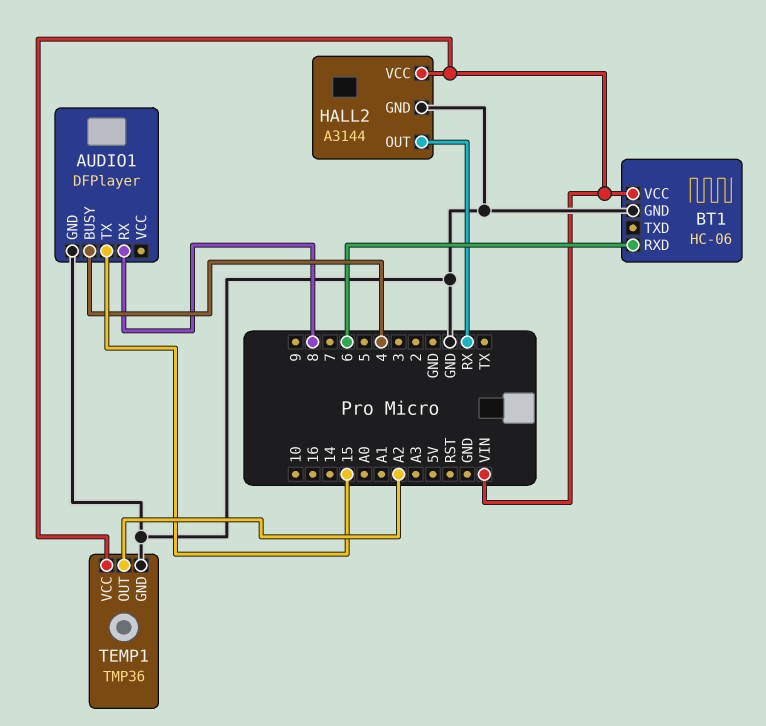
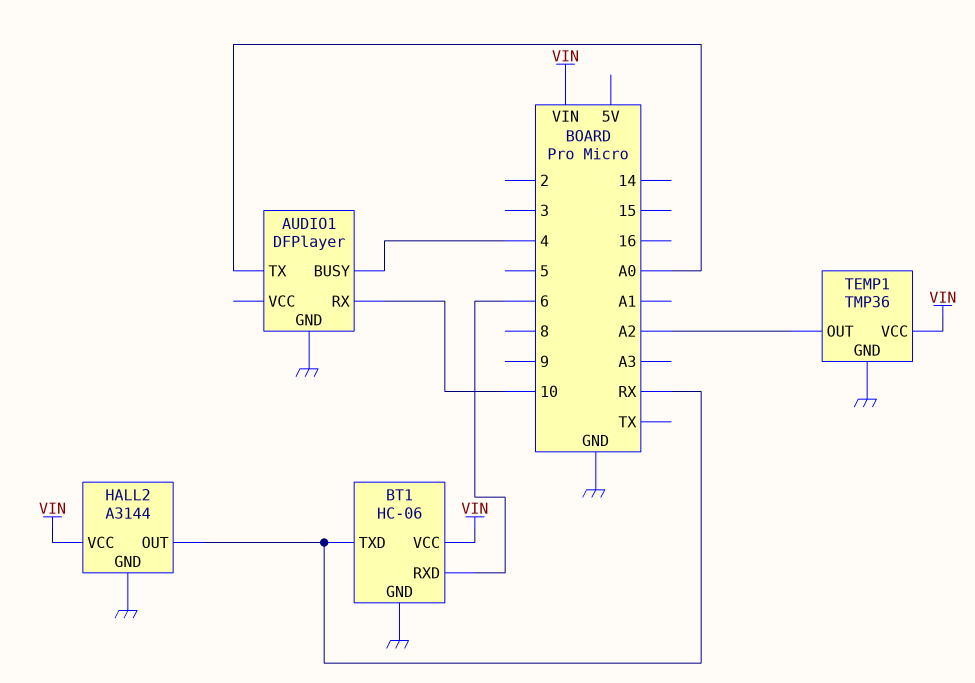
AUDIO1 pin RX: 8 -> 10
AUDIO1 pin TX: 15 -> A0
BT1 pin TXD: none -> RX

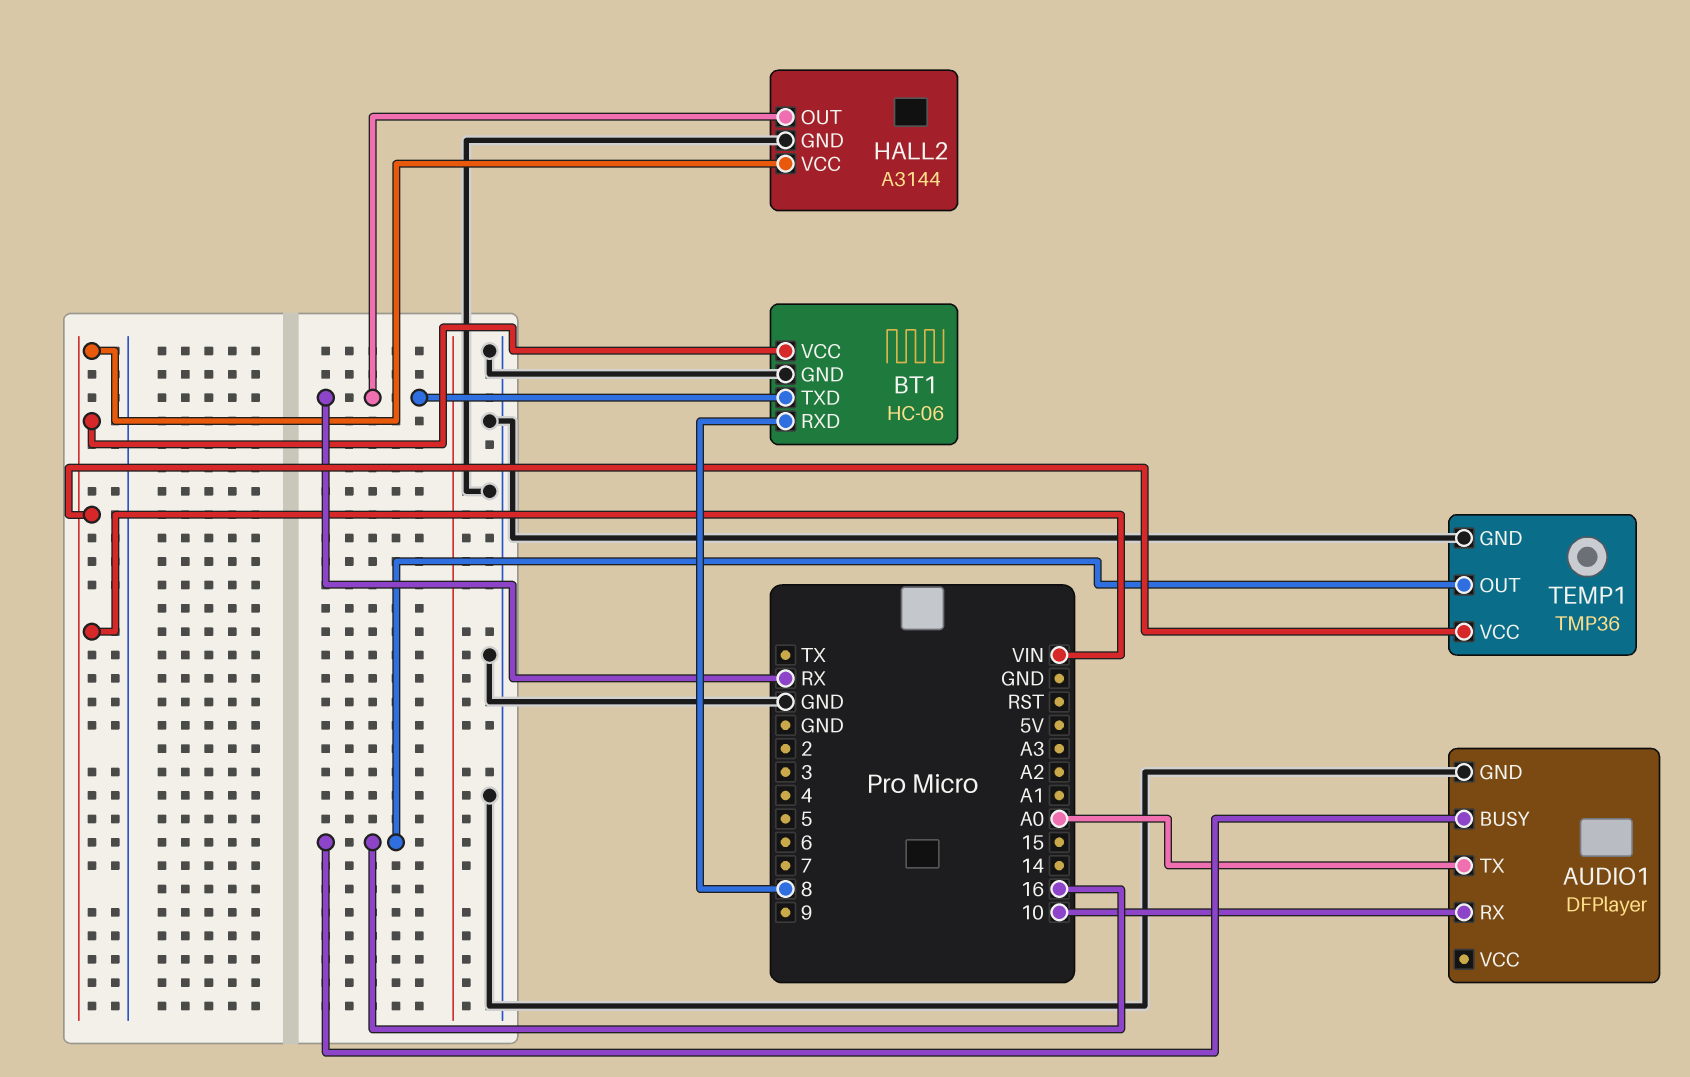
AUDIO1 pin BUSY: 4 -> 16
BT1 pin RXD: 6 -> 8
TEMP1 pin OUT: A2 -> 16

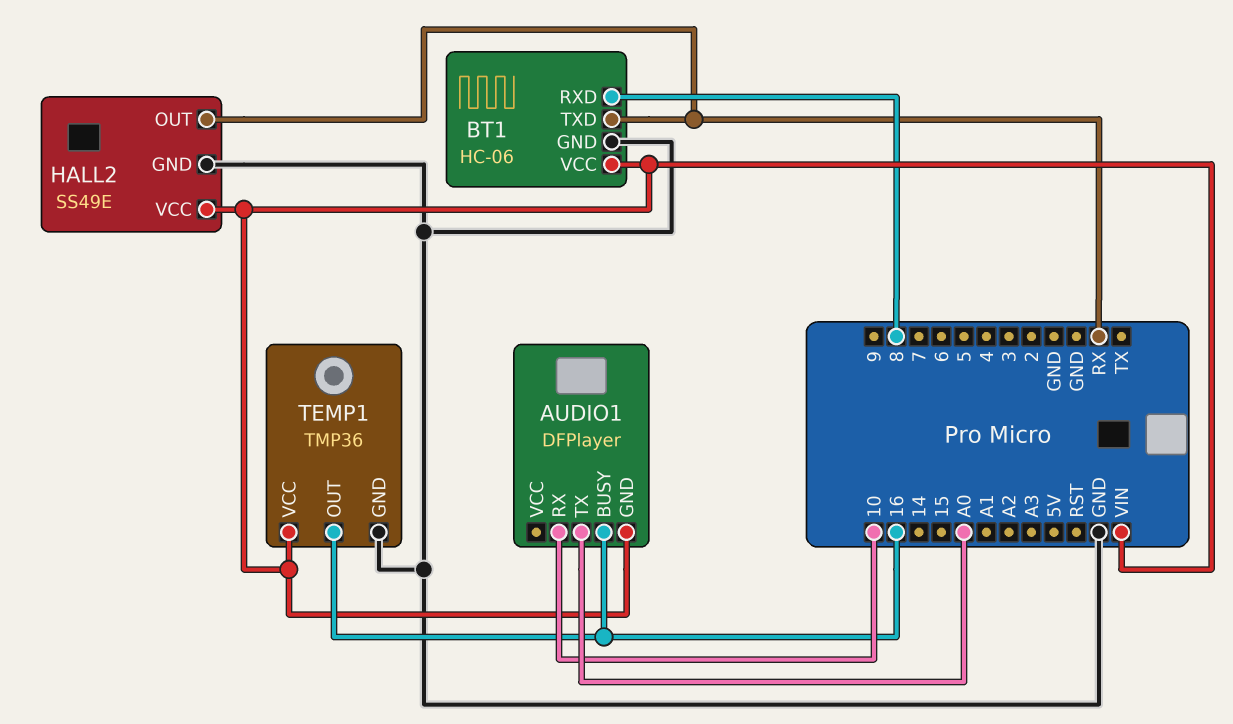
AUDIO1 pin GND: GND -> VIN
HALL2: A3144 -> SS49E

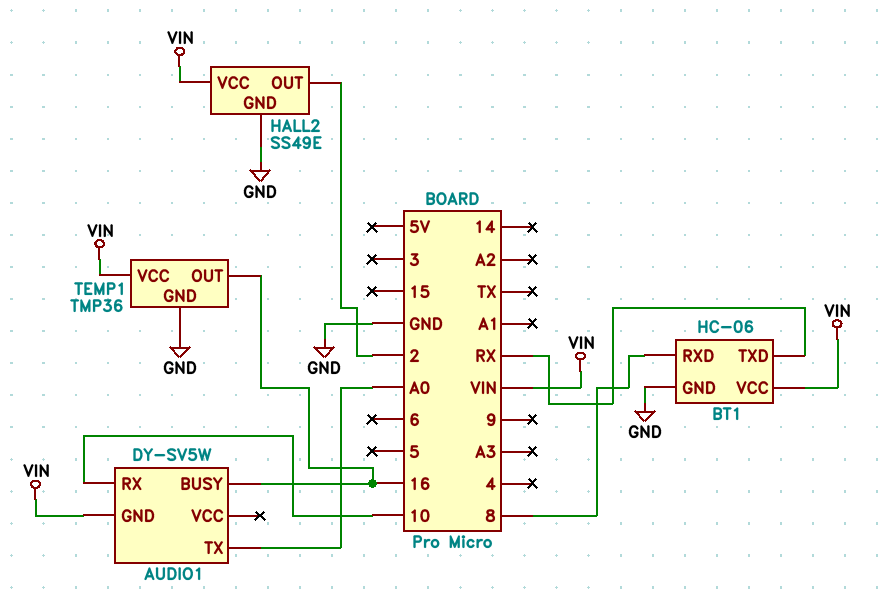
AUDIO1: DFPlayer -> DY-SV5W
HALL2 pin OUT: RX -> 2

